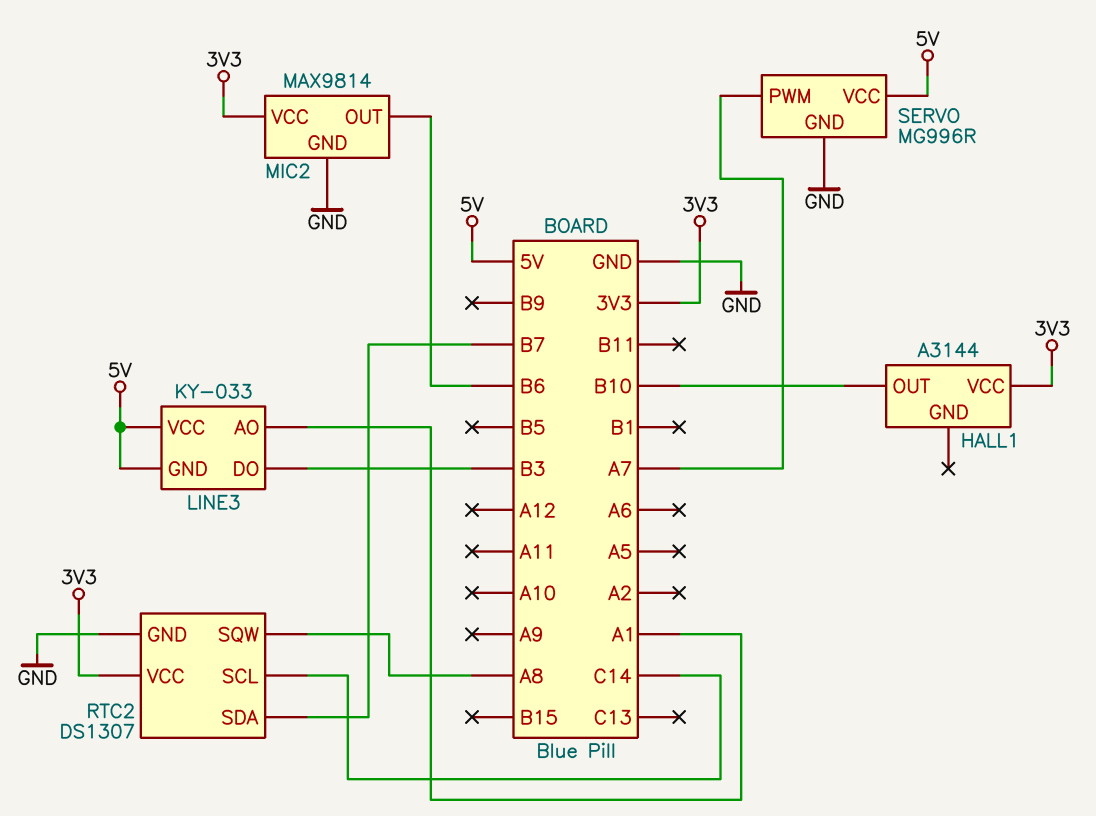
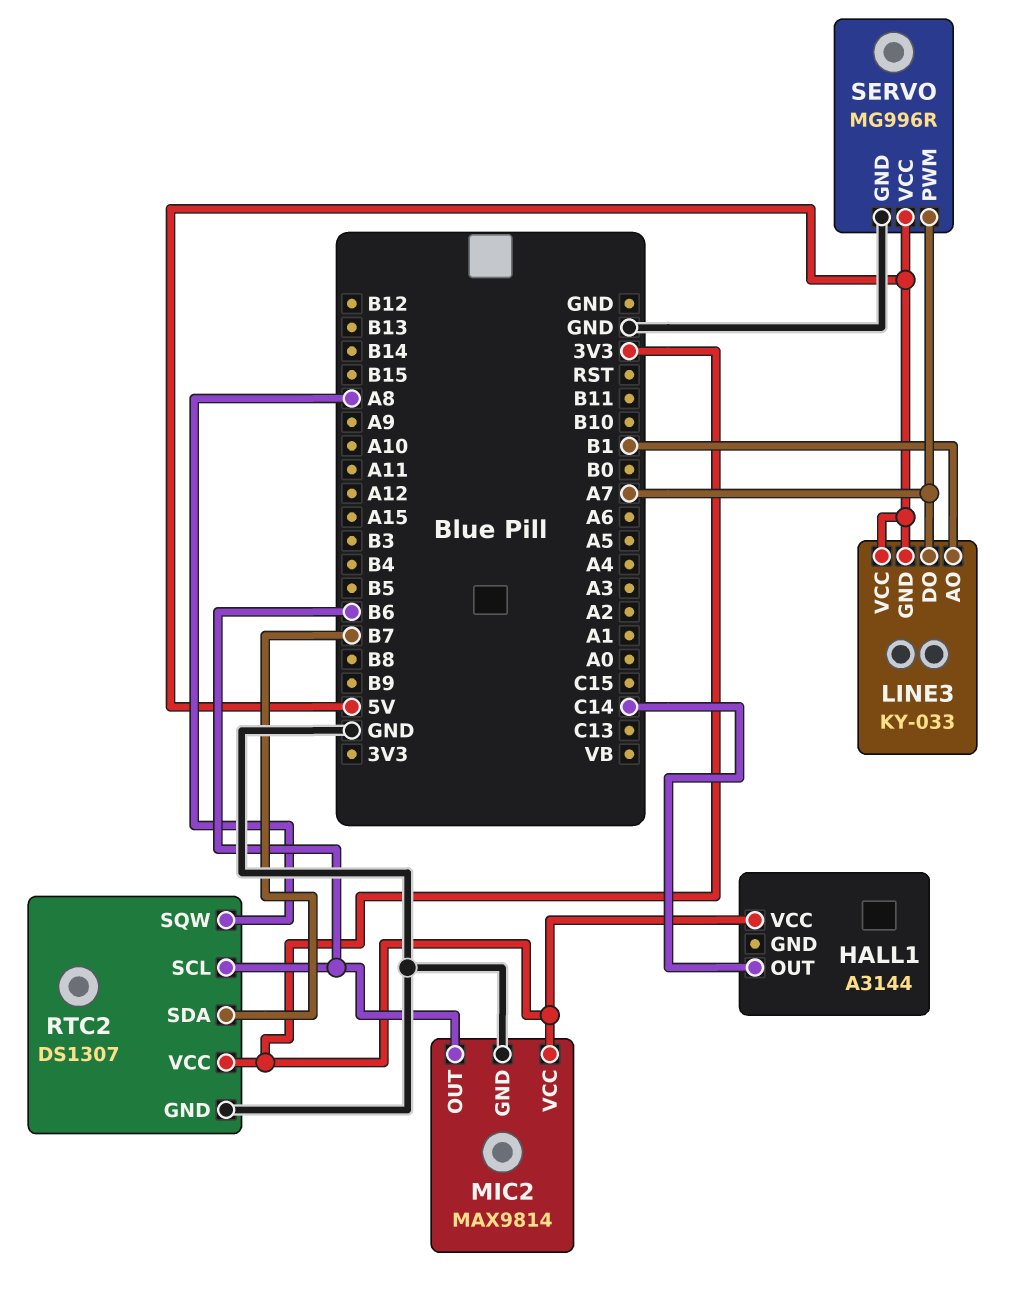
HALL1 pin OUT: B10 -> C14
LINE3 pin AO: A1 -> B1
LINE3 pin DO: B3 -> A7
RTC2 pin SCL: C14 -> B6

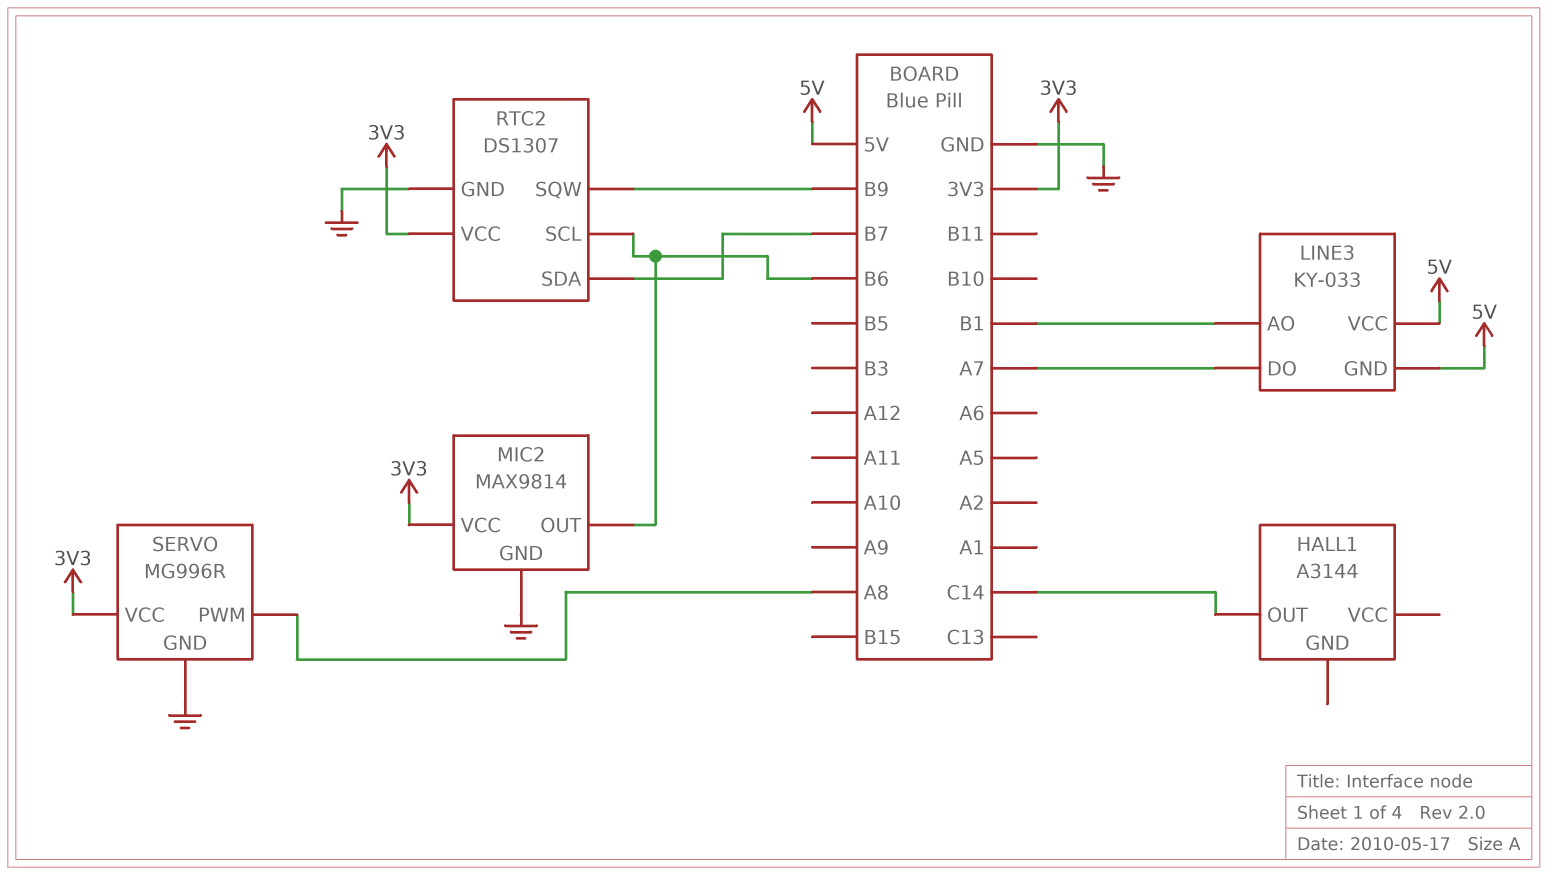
HALL1 pin VCC: 3V3 -> none
RTC2 pin SQW: A8 -> B9
SERVO pin PWM: A7 -> A8
SERVO pin VCC: 5V -> 3V3

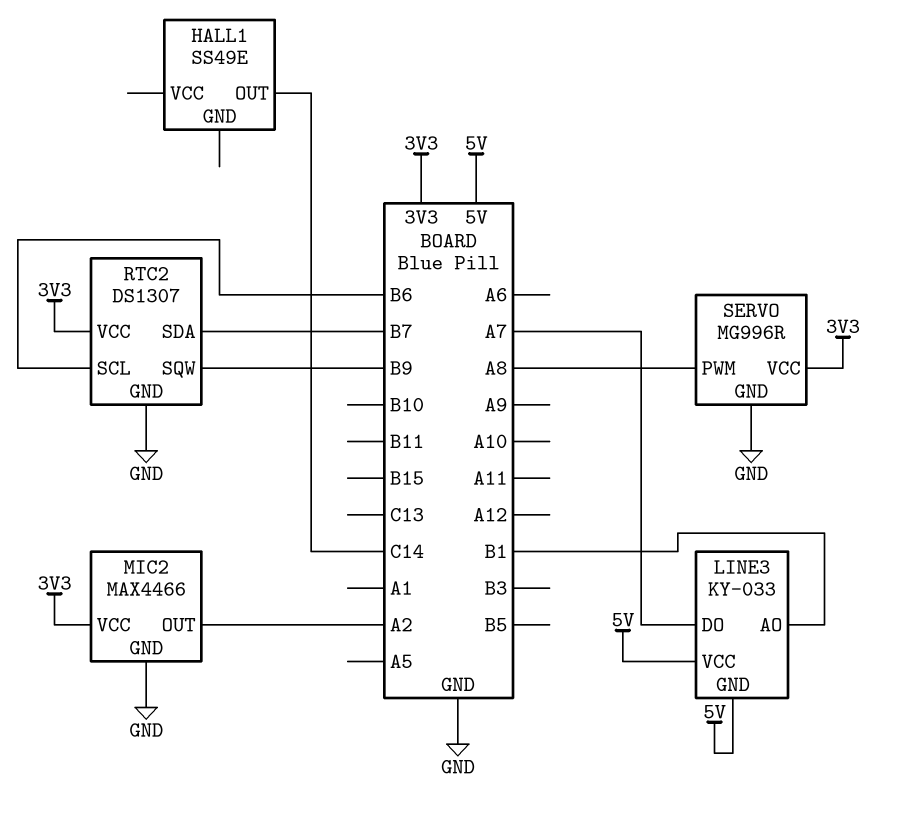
HALL1: A3144 -> SS49E
MIC2: MAX9814 -> MAX4466
MIC2 pin OUT: B6 -> A2

